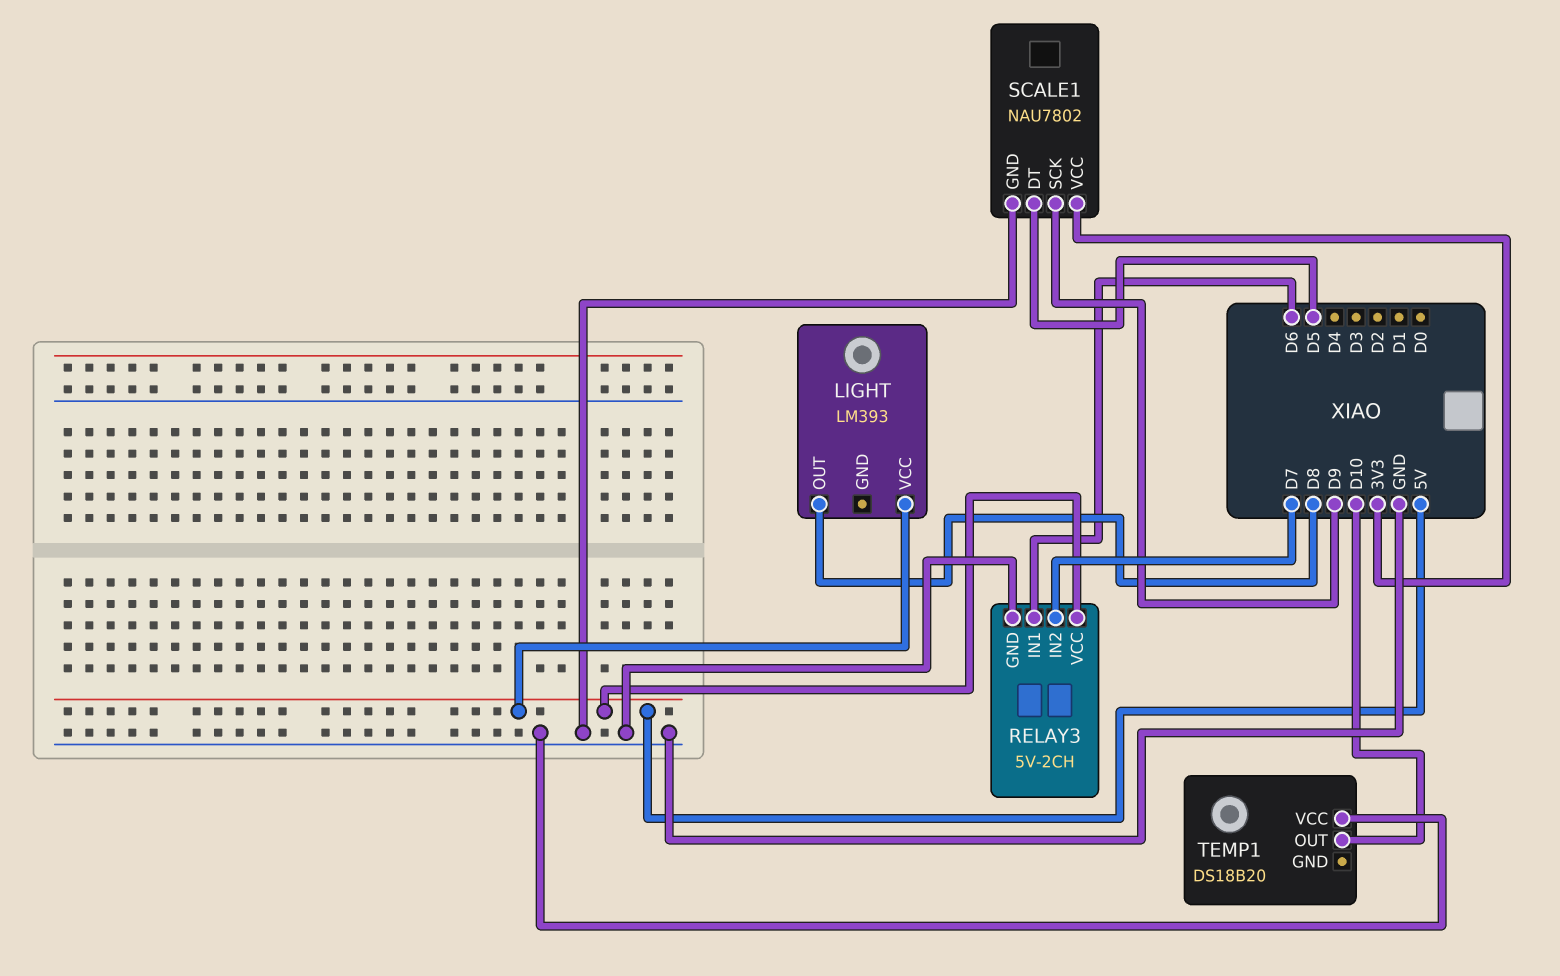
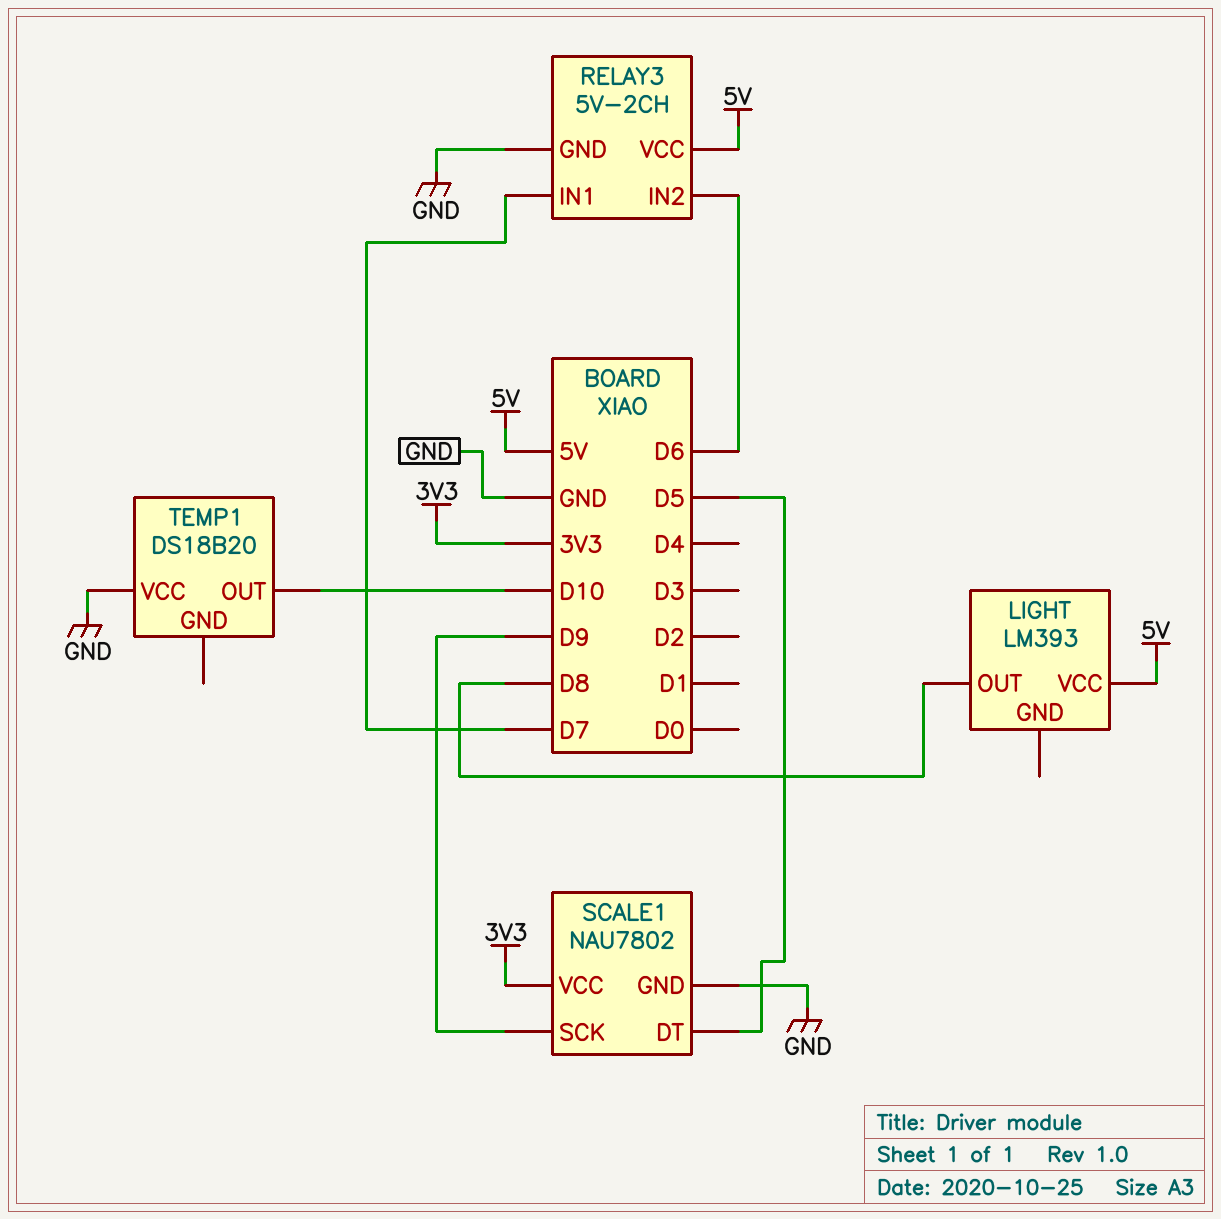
RELAY3 pin IN1: D6 -> D7
RELAY3 pin IN2: D7 -> D6

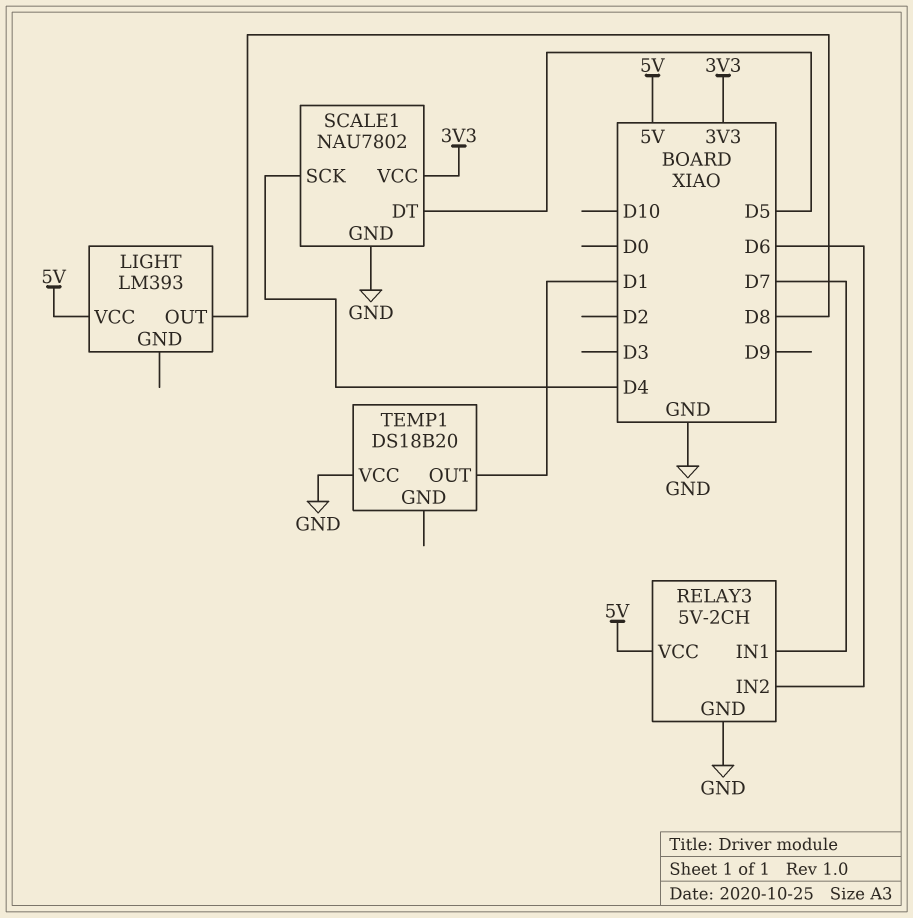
SCALE1 pin SCK: D9 -> D4
TEMP1 pin OUT: D10 -> D1

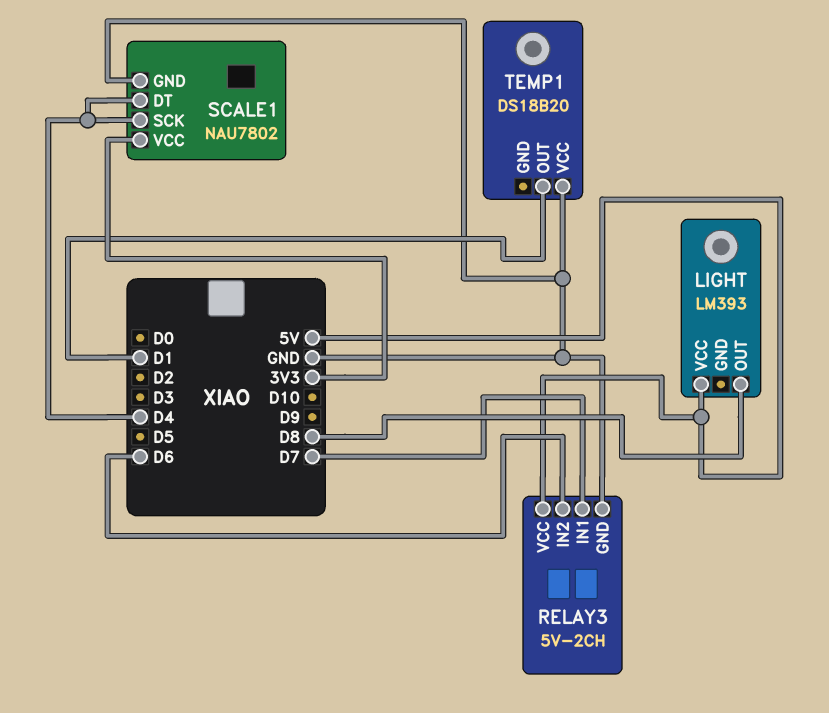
SCALE1 pin DT: D5 -> D4

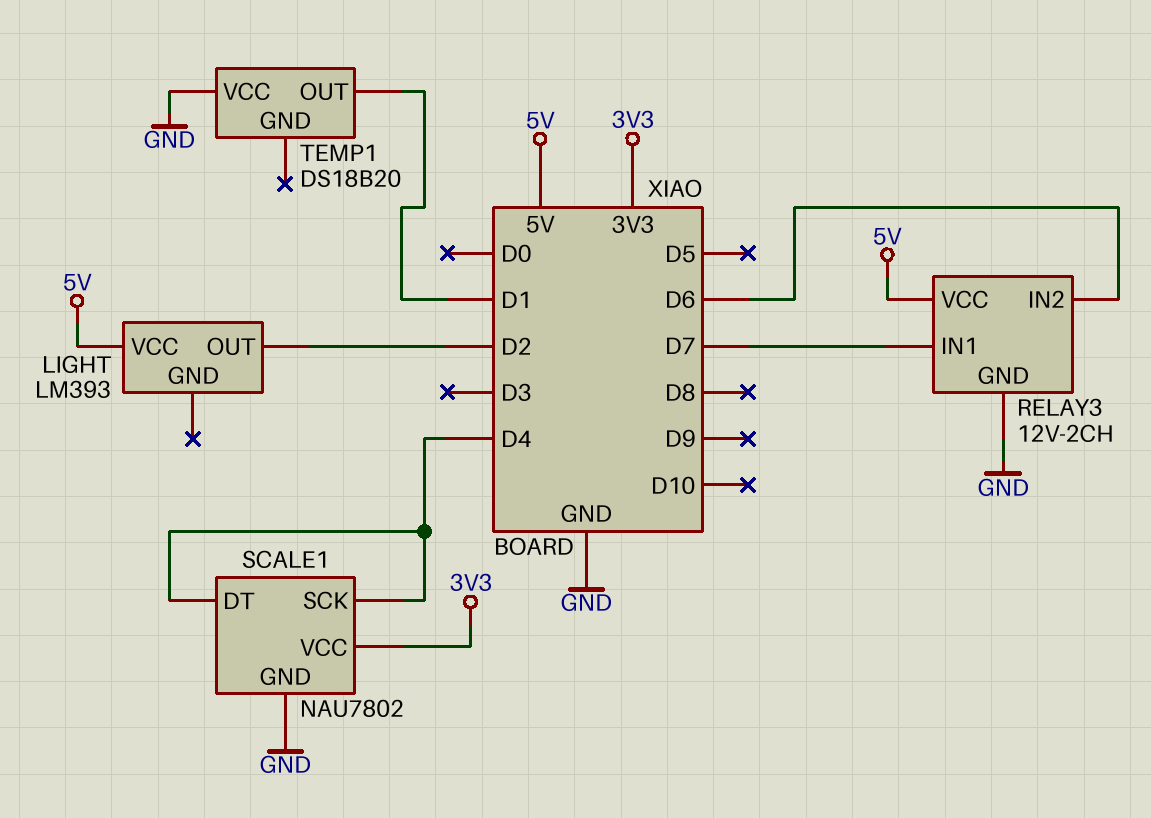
LIGHT pin OUT: D8 -> D2
RELAY3: 5V-2CH -> 12V-2CH

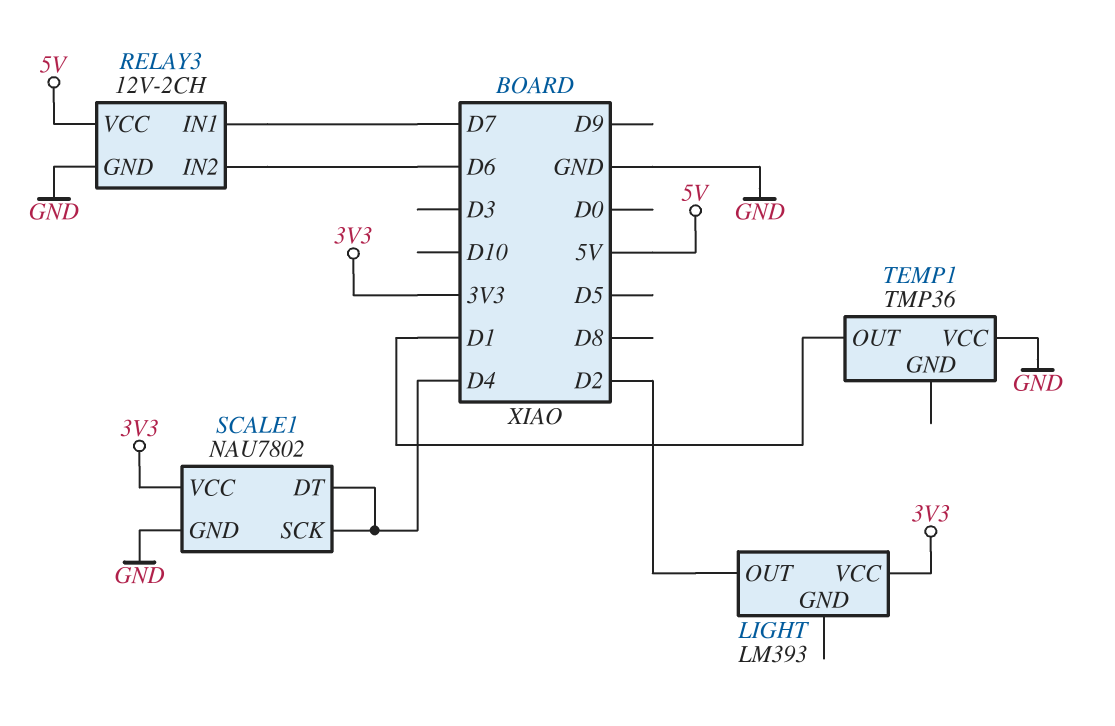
LIGHT pin VCC: 5V -> 3V3
TEMP1: DS18B20 -> TMP36

